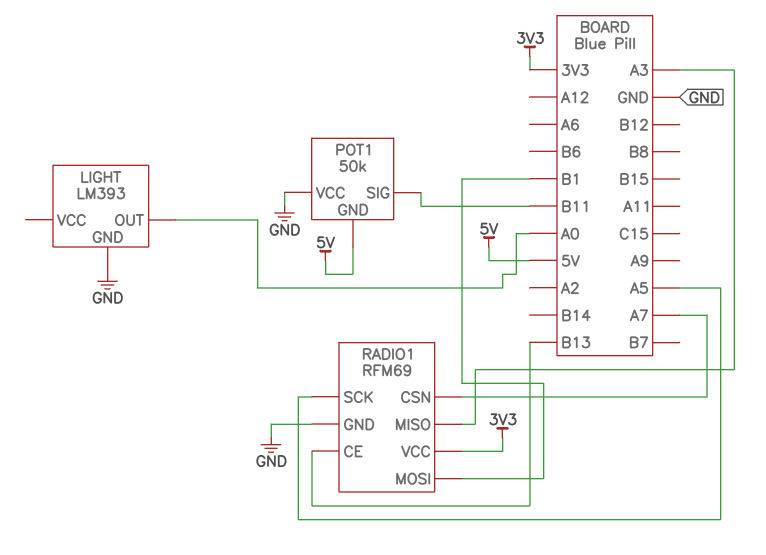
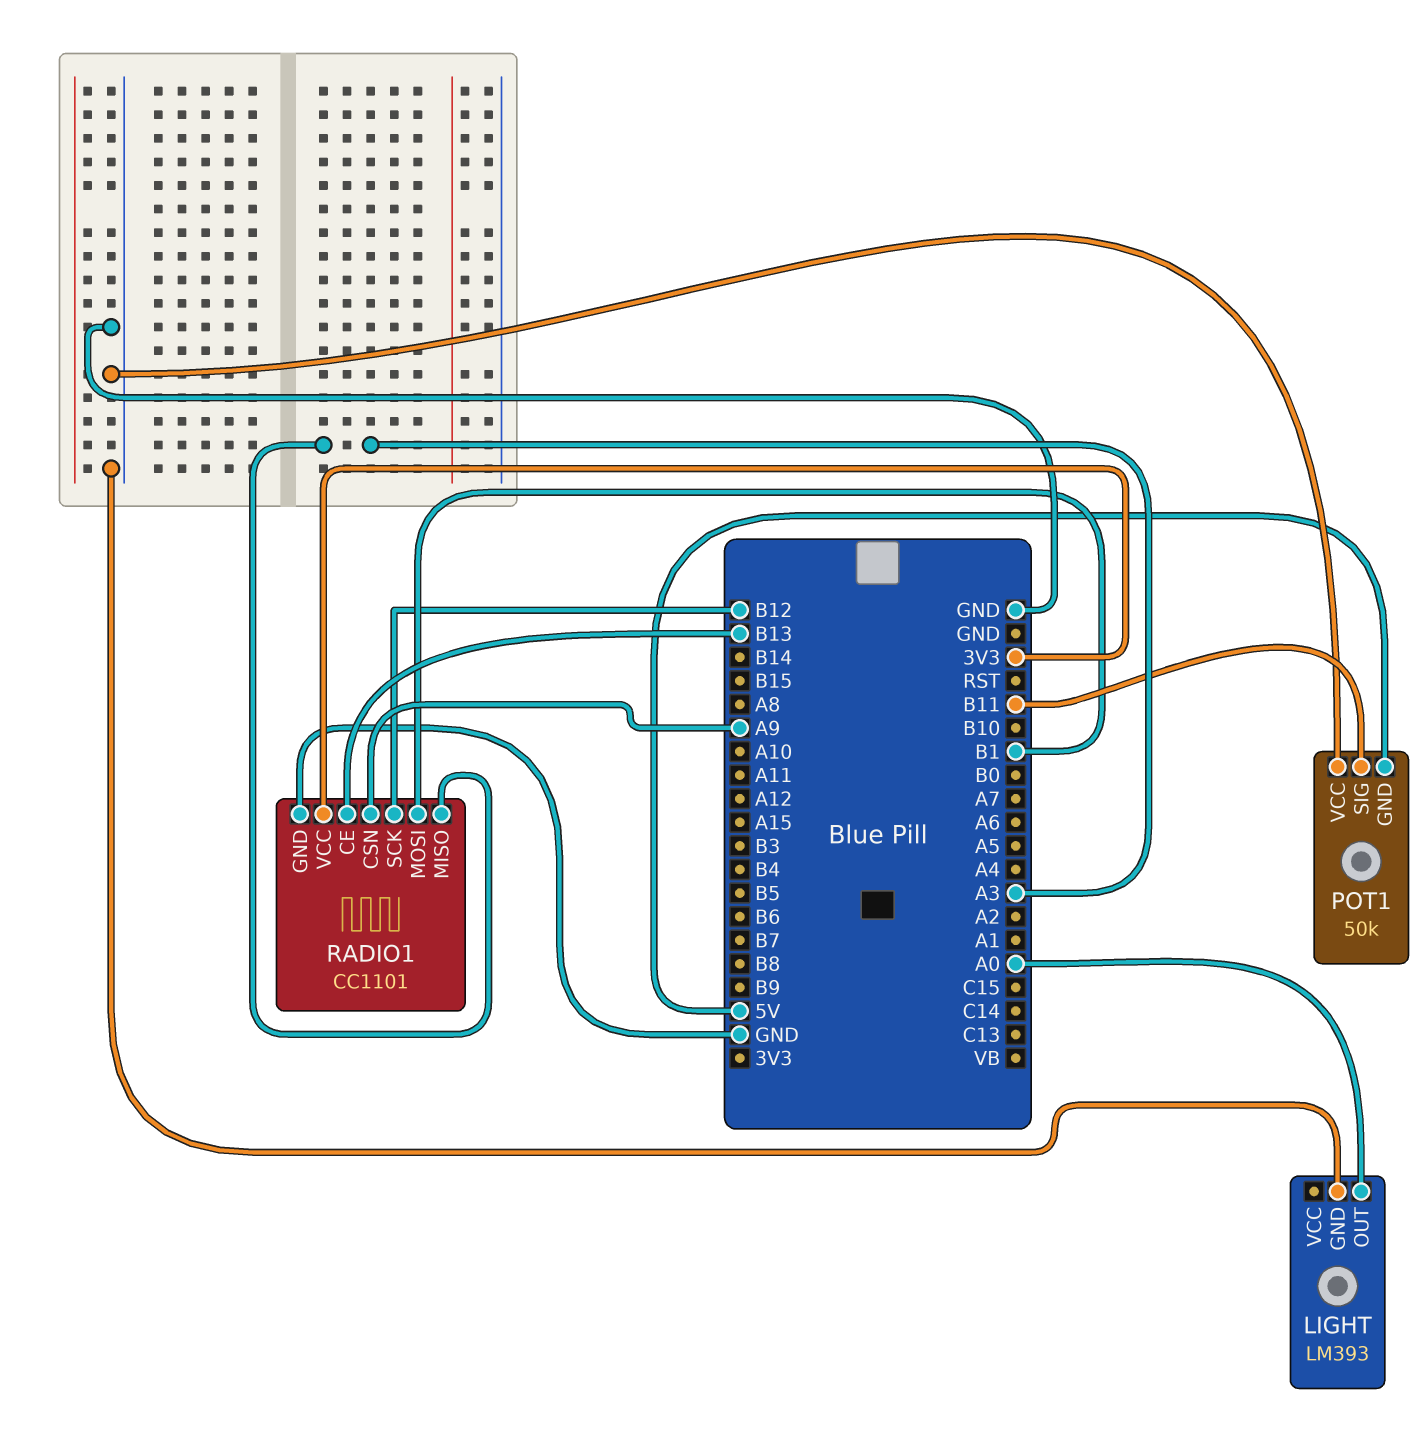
RADIO1: RFM69 -> CC1101
RADIO1 pin CSN: A7 -> A9
RADIO1 pin SCK: A5 -> B12

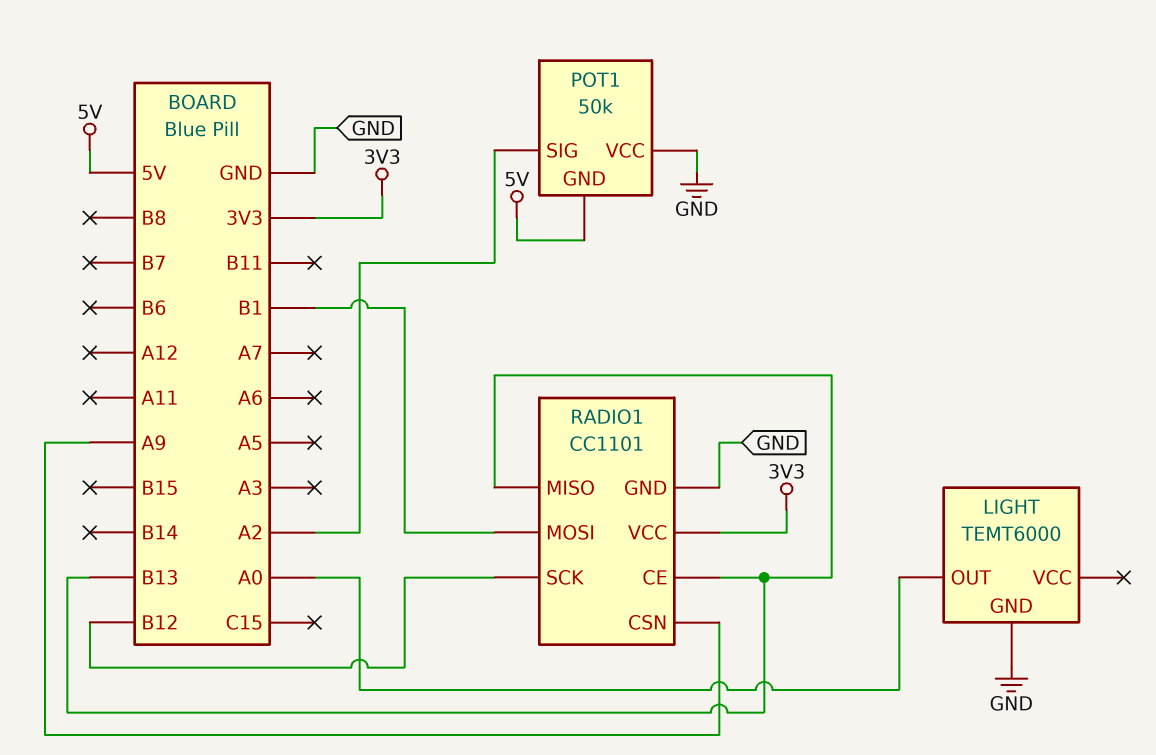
LIGHT: LM393 -> TEMT6000
POT1 pin SIG: B11 -> A2
RADIO1 pin MISO: A3 -> B13

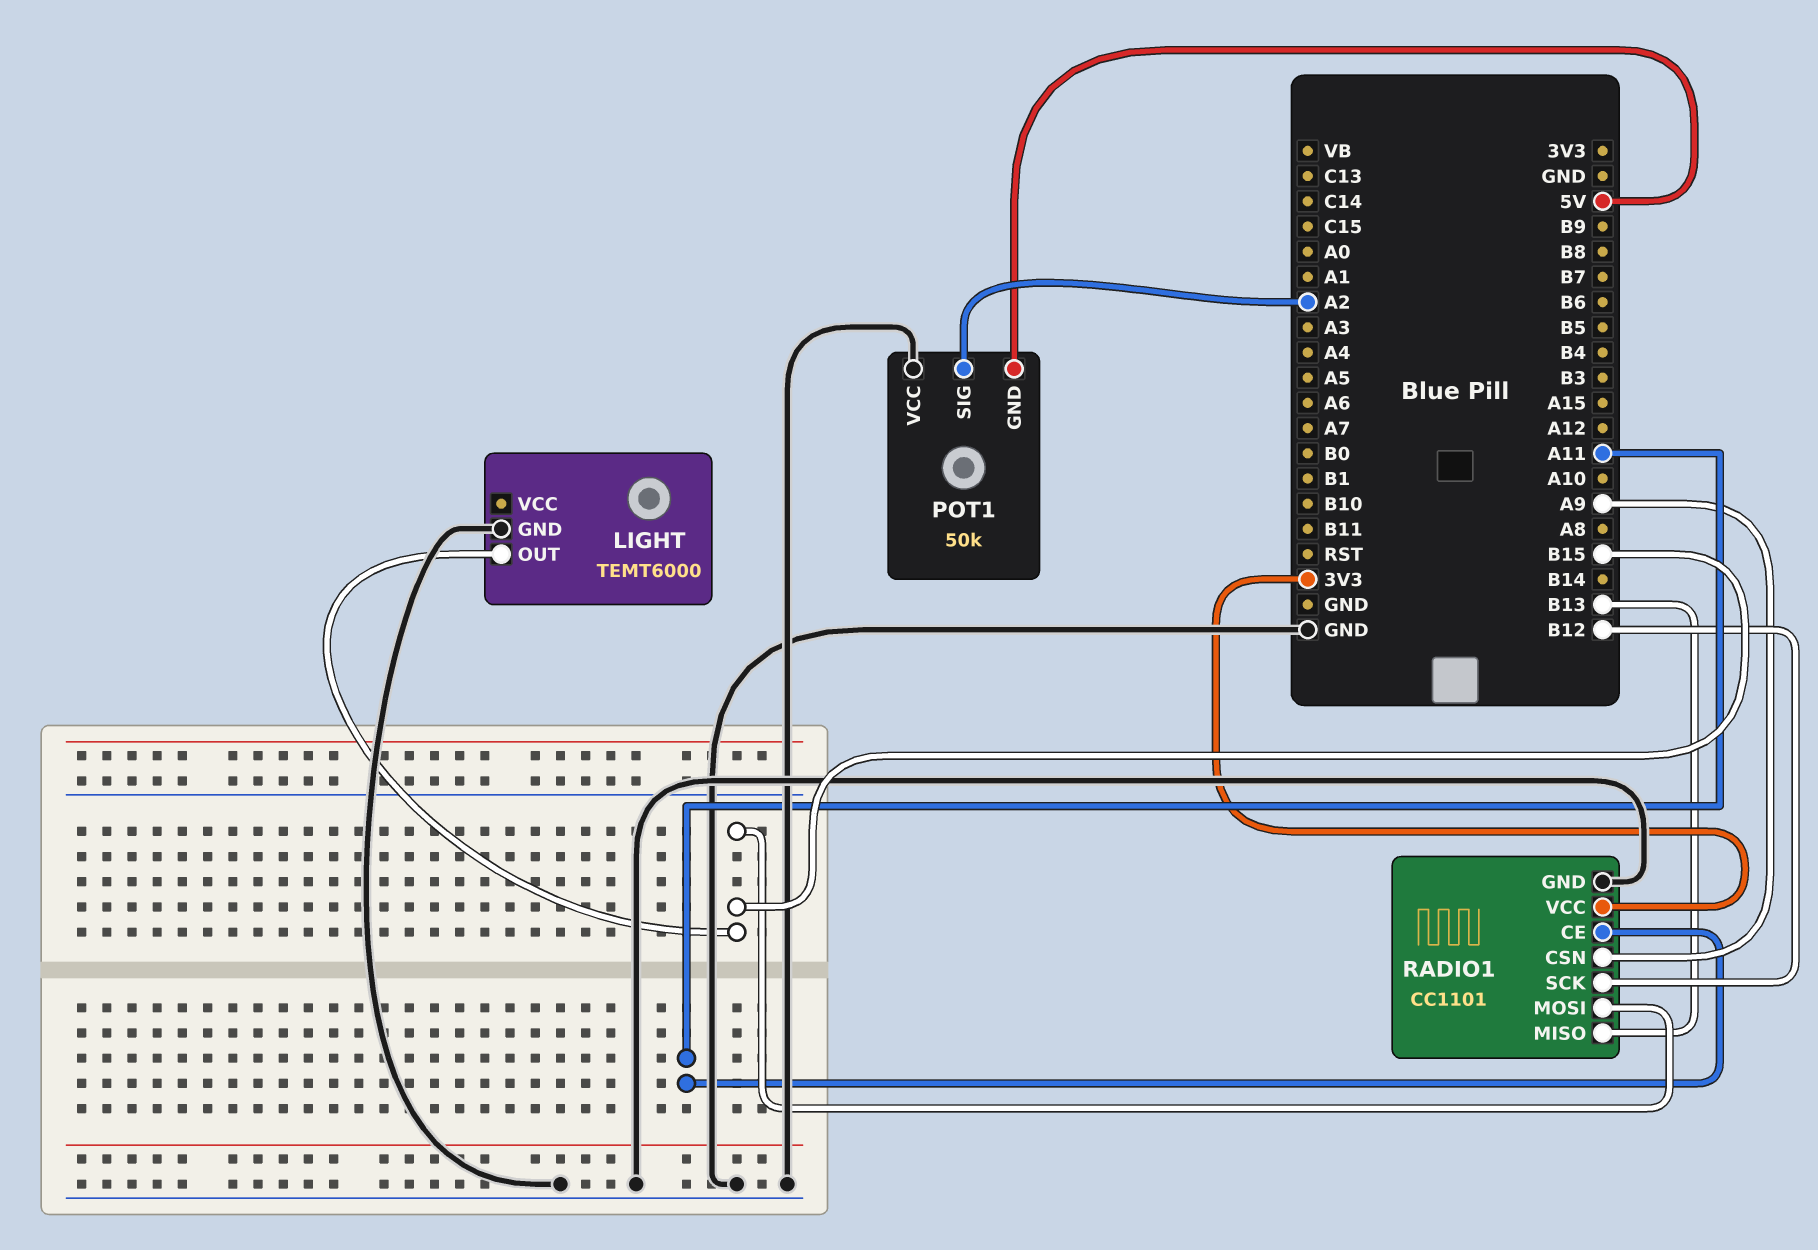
LIGHT pin OUT: A0 -> B15
RADIO1 pin CE: B13 -> A11
RADIO1 pin MOSI: B1 -> B15

